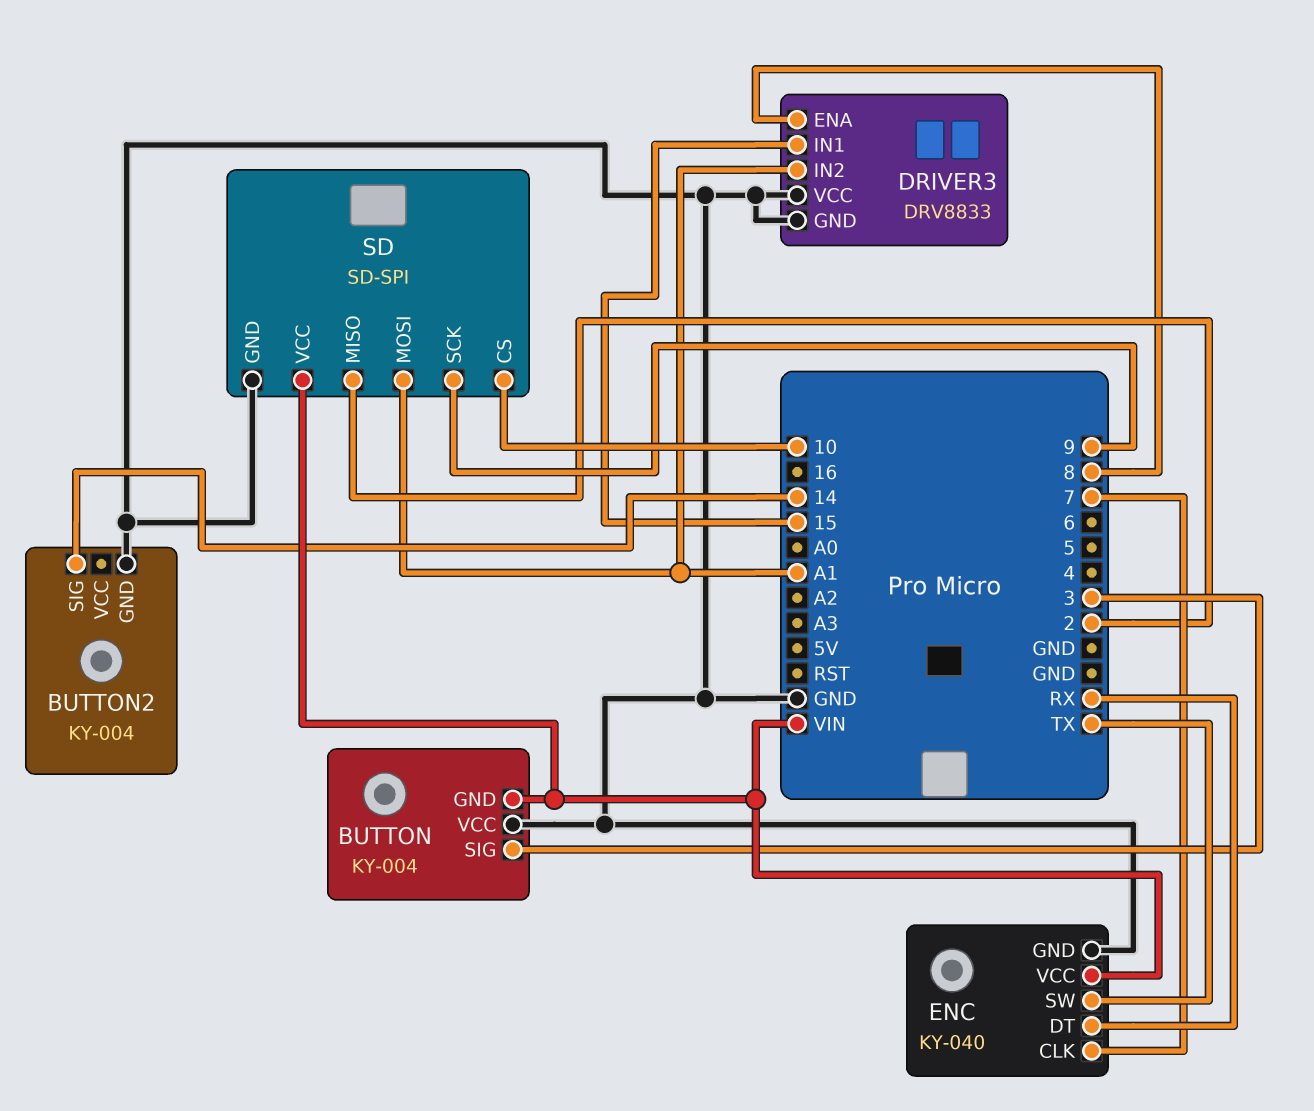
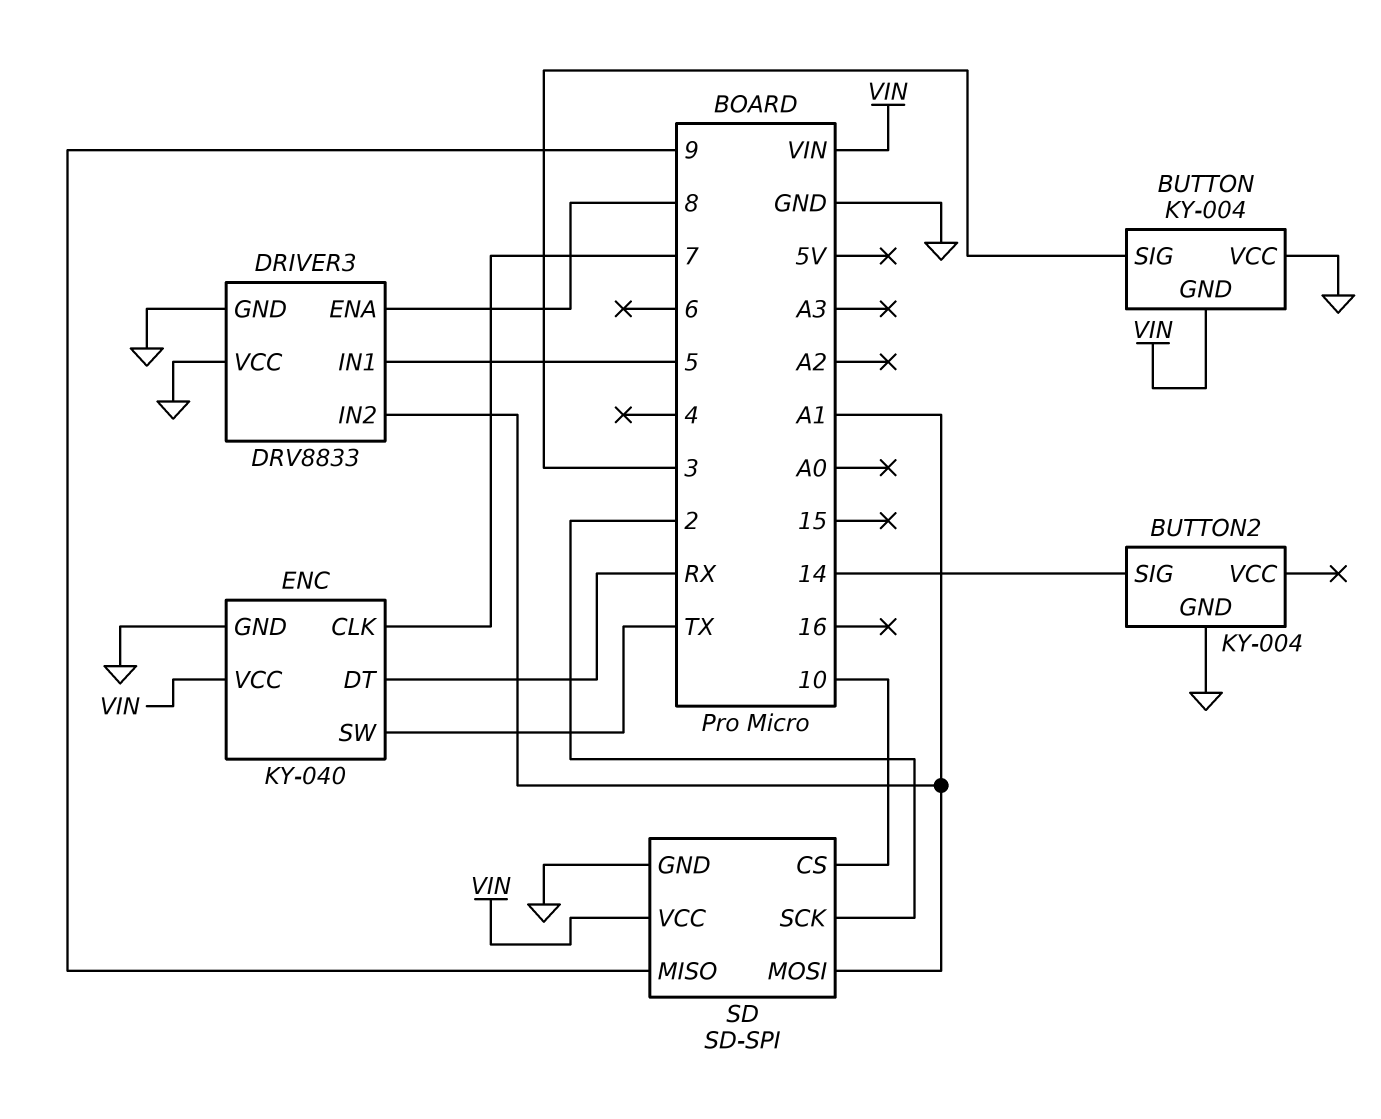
DRIVER3 pin IN1: 15 -> 5
SD pin MISO: 2 -> 9
SD pin SCK: 9 -> 2

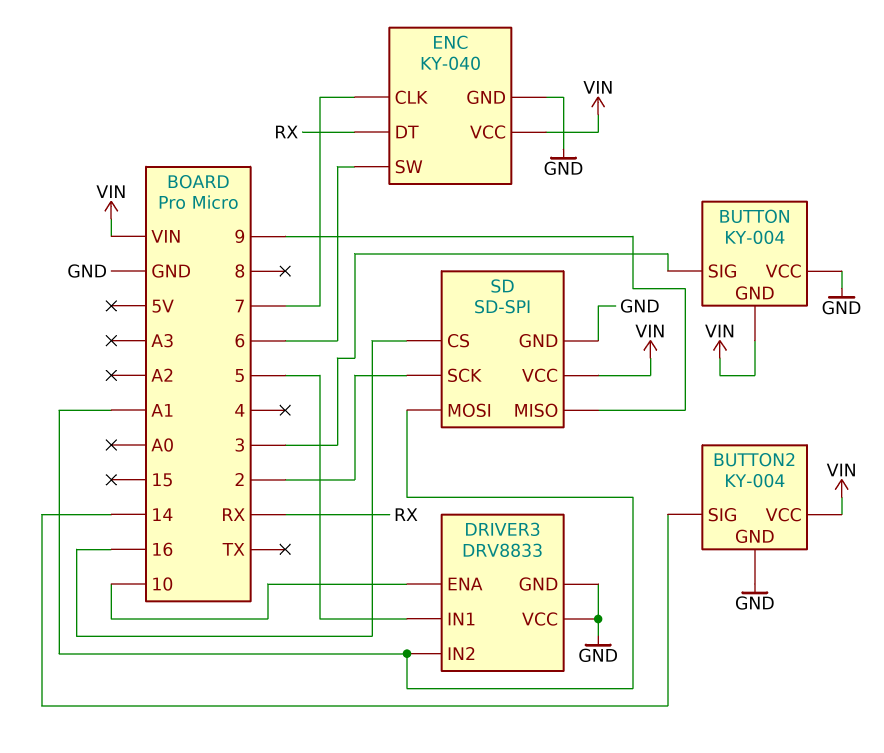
BUTTON2 pin VCC: none -> VIN
DRIVER3 pin ENA: 8 -> 10
ENC pin SW: TX -> 6
SD pin CS: 10 -> 16

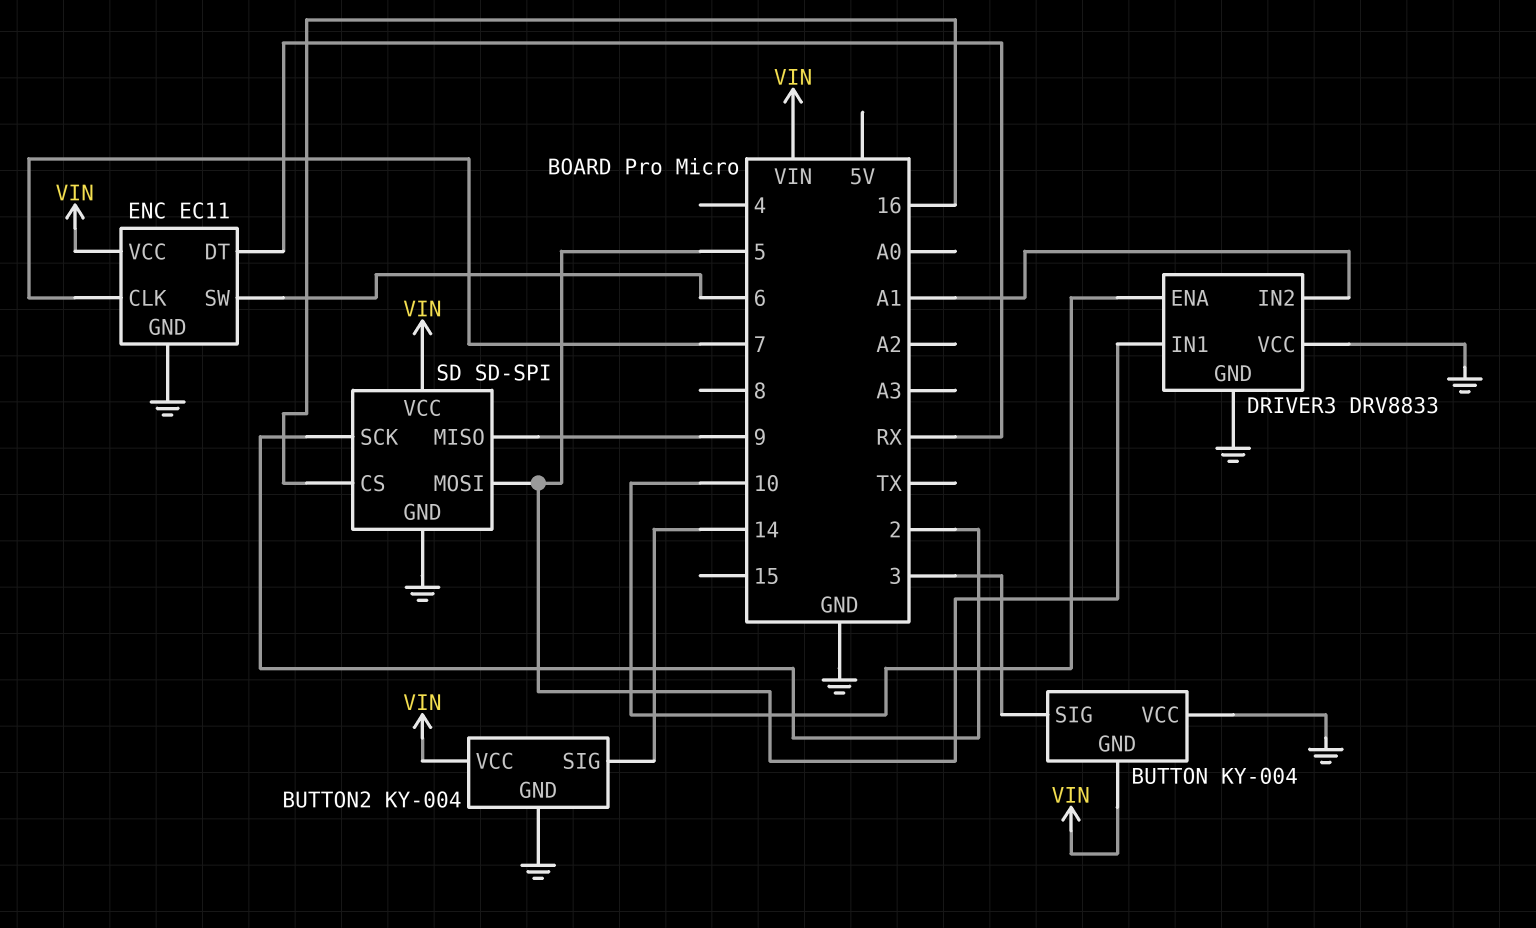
ENC: KY-040 -> EC11
SD pin MOSI: A1 -> 5

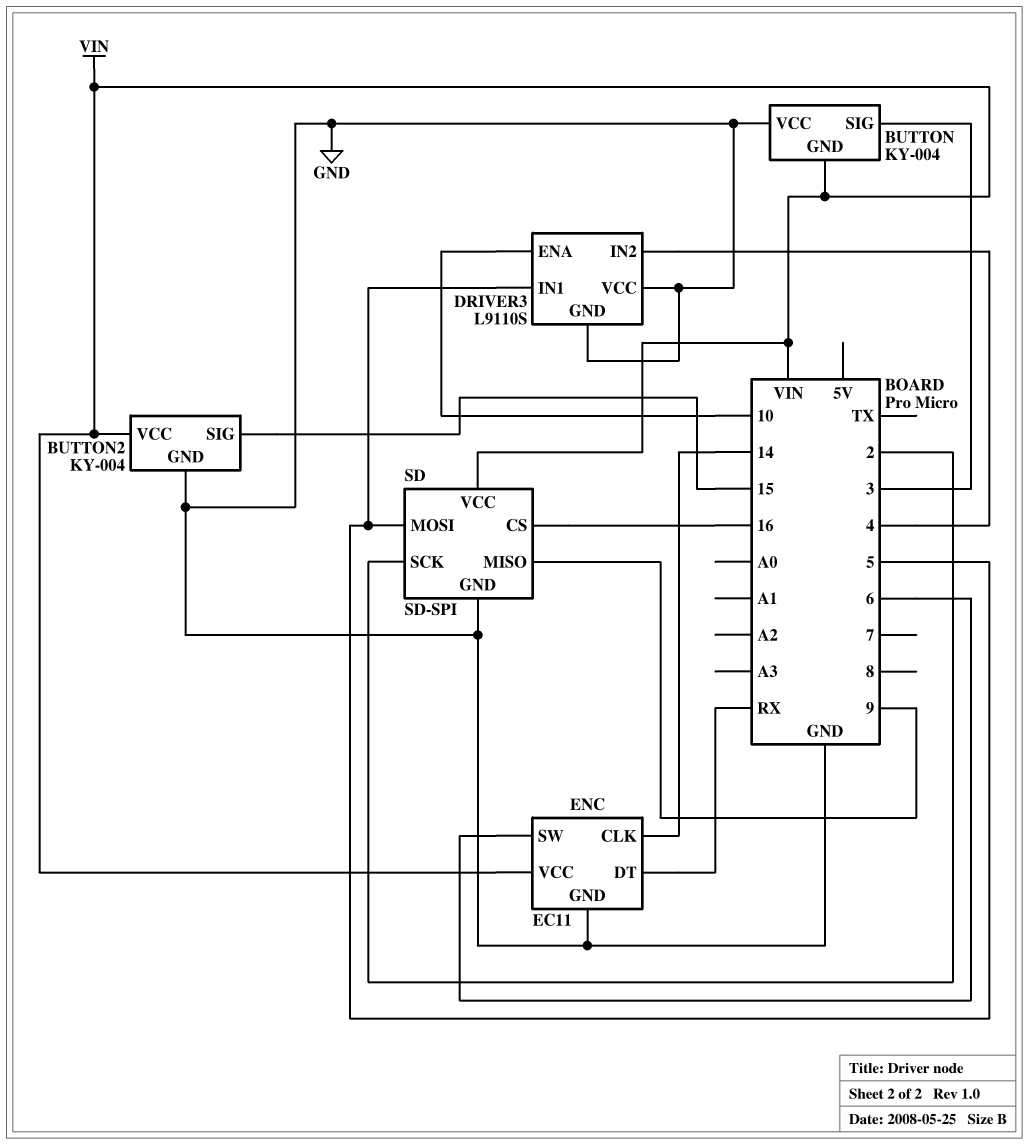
BUTTON2 pin SIG: 14 -> 15
DRIVER3: DRV8833 -> L9110S
DRIVER3 pin IN2: A1 -> 4
ENC pin CLK: 7 -> 14

